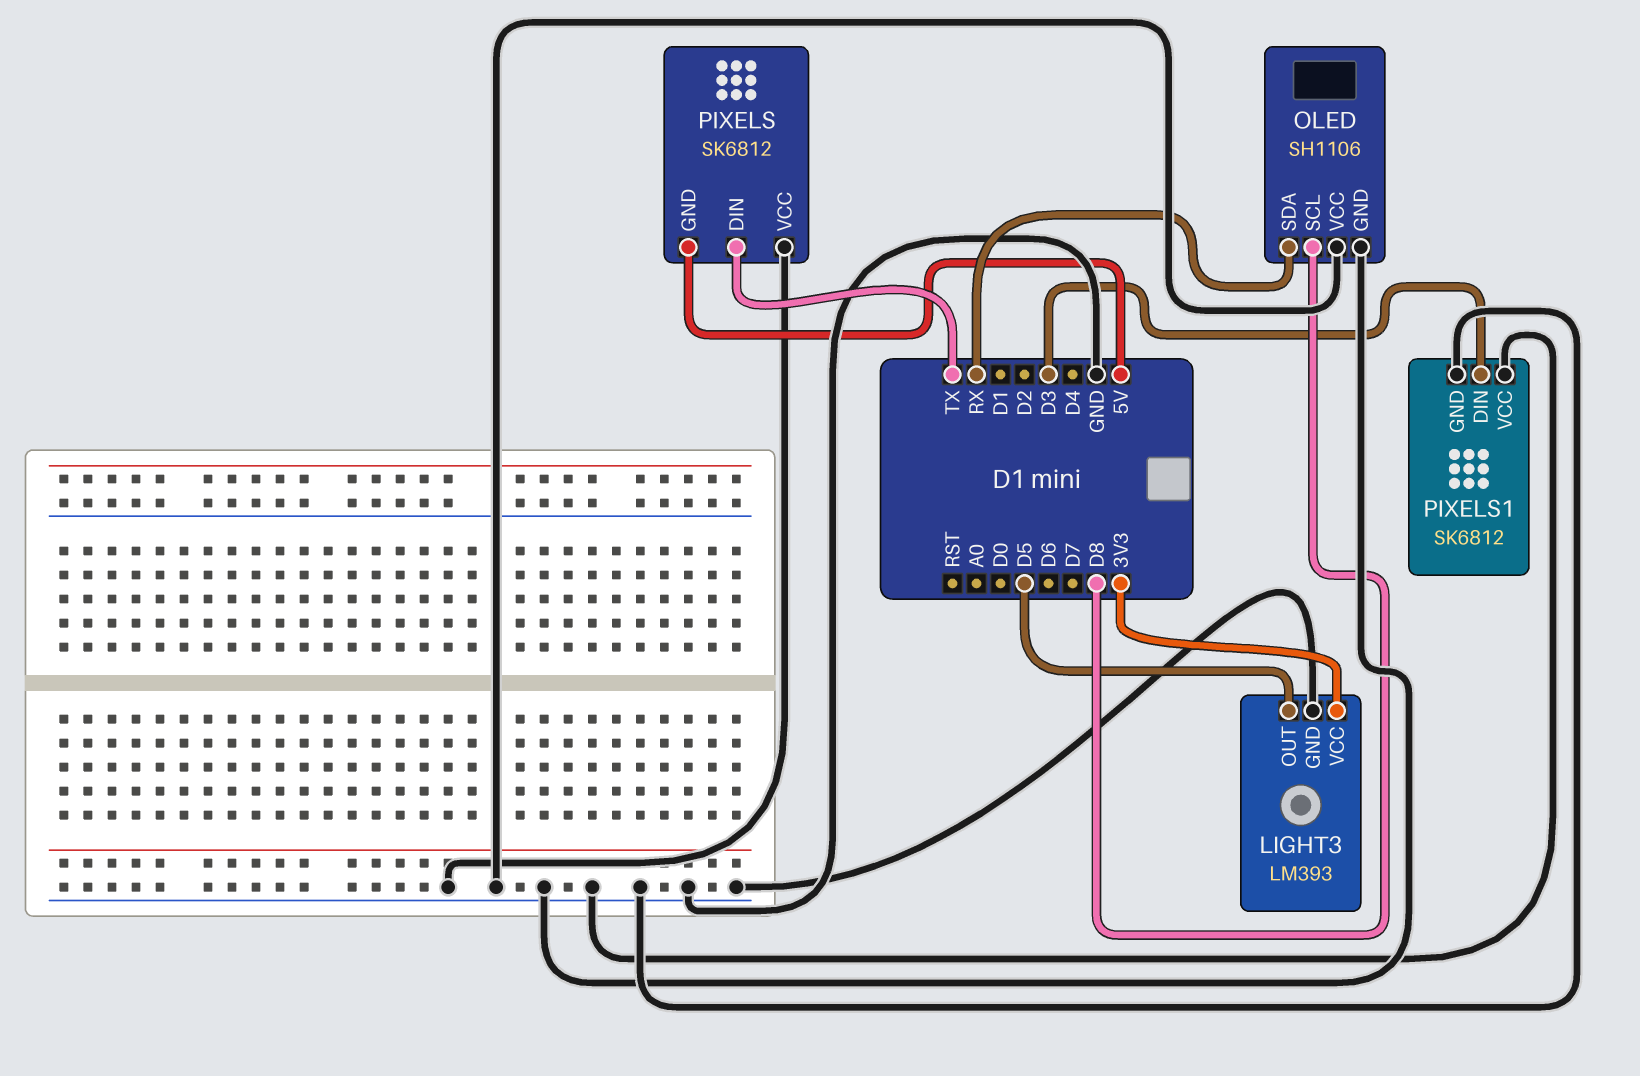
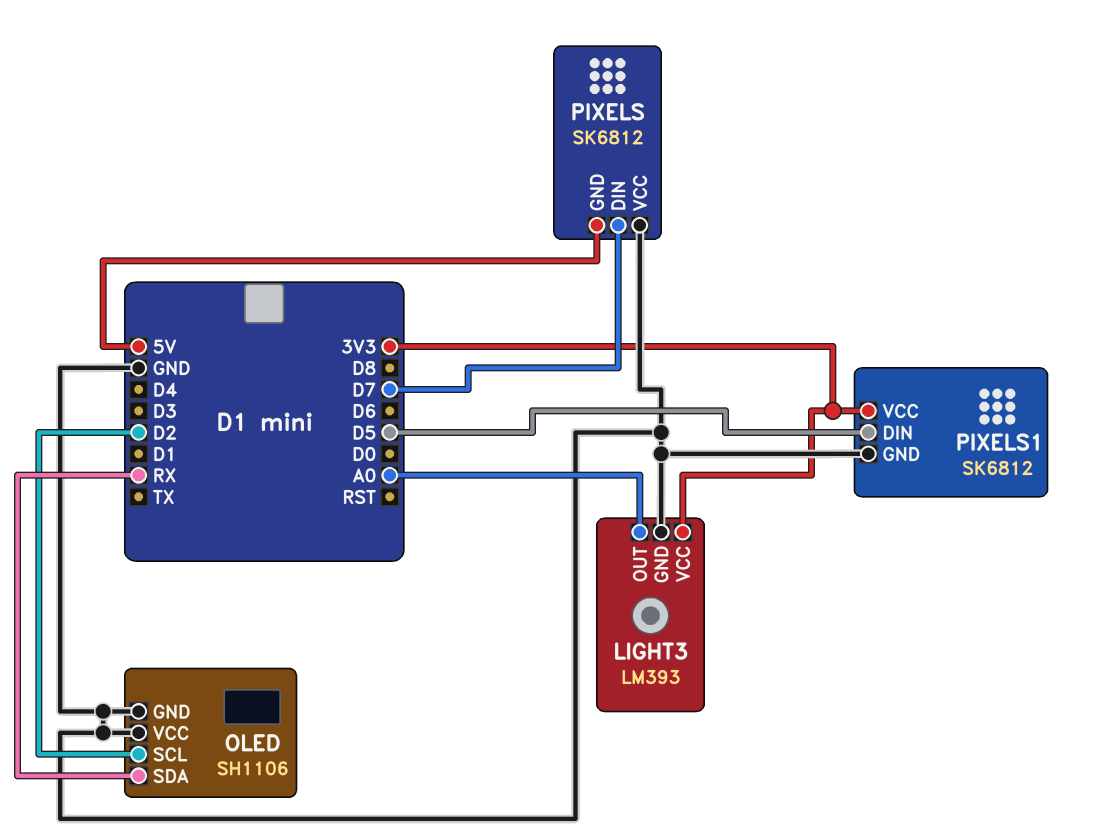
LIGHT3 pin OUT: D5 -> A0
OLED pin SCL: D8 -> D2
PIXELS pin DIN: TX -> D7
PIXELS1 pin DIN: D3 -> D5
PIXELS1 pin VCC: GND -> 3V3

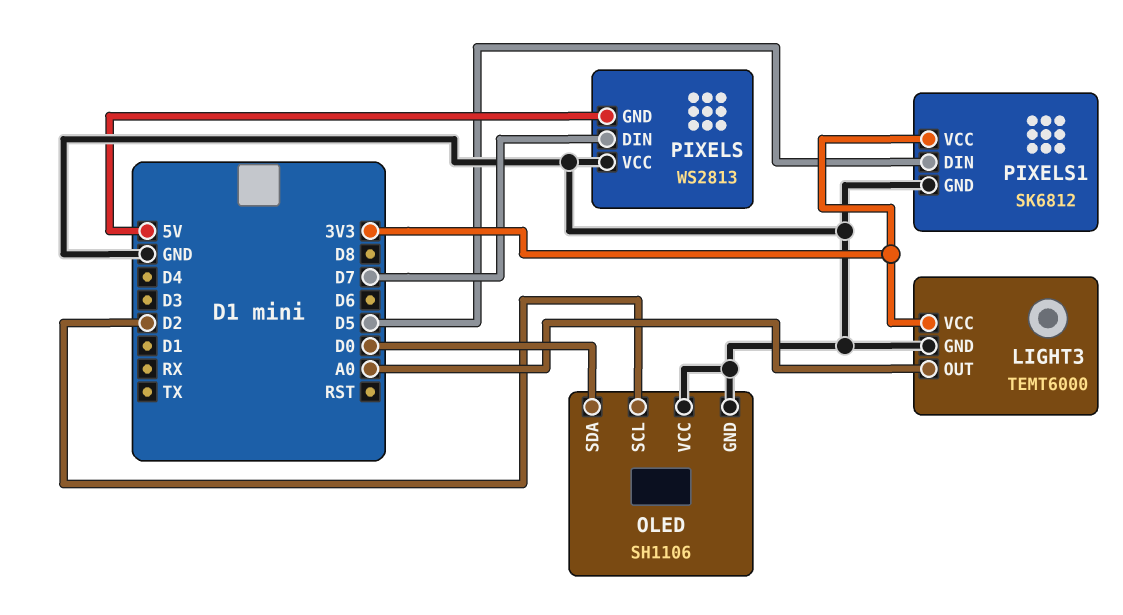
LIGHT3: LM393 -> TEMT6000
OLED pin SDA: RX -> D0
PIXELS: SK6812 -> WS2813

